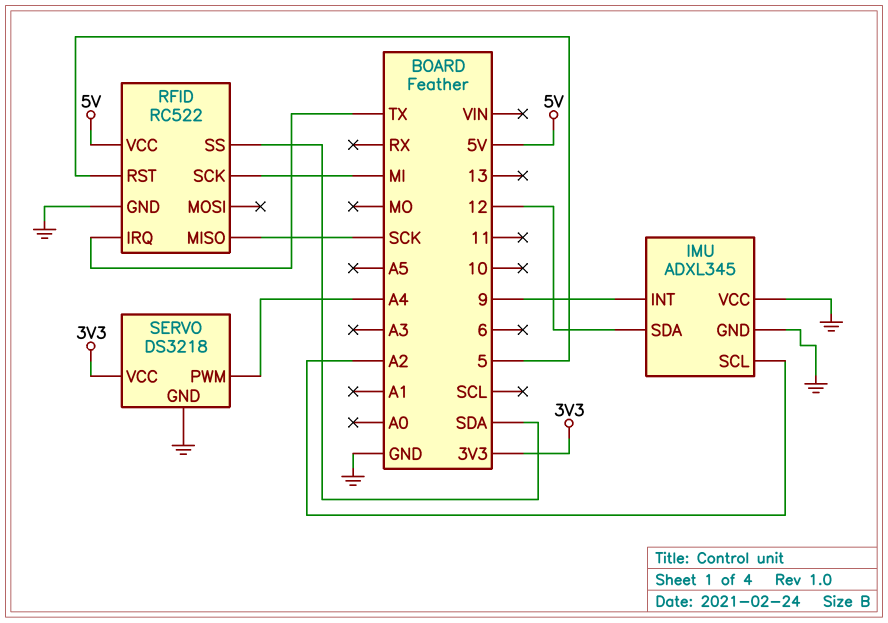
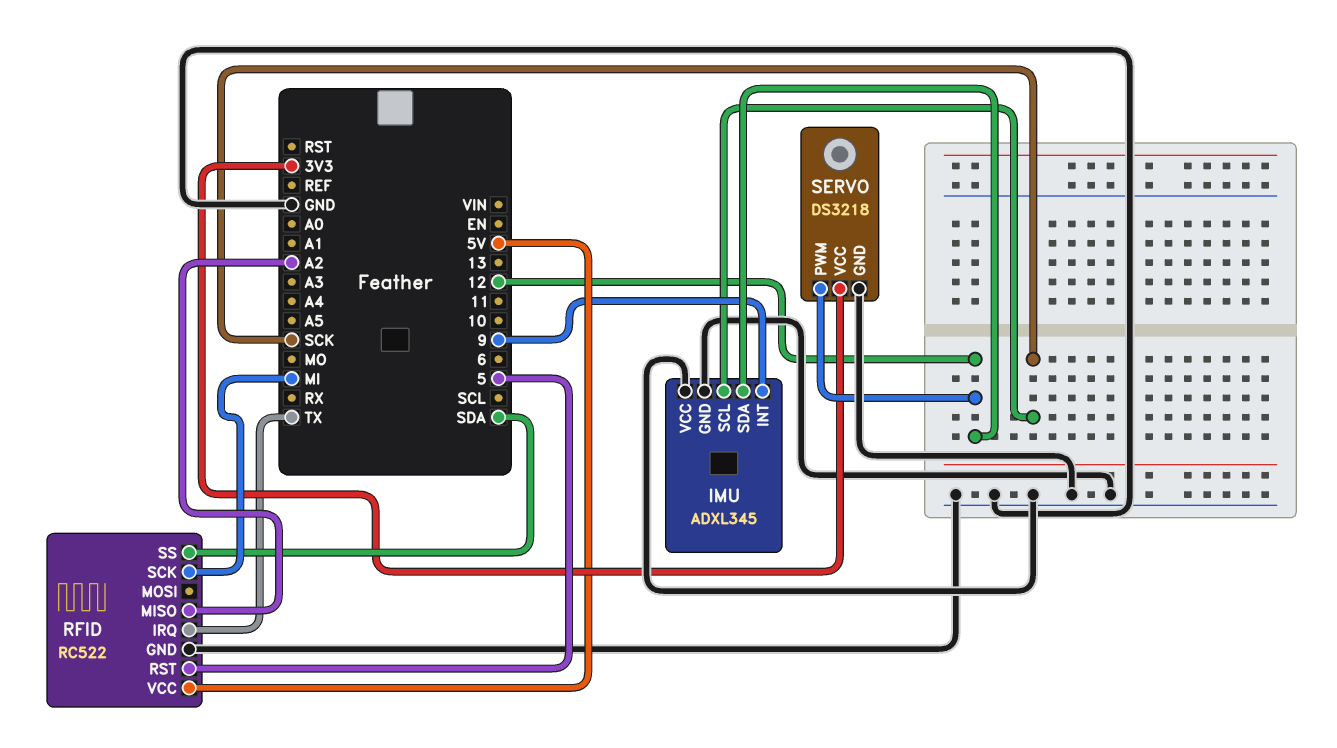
IMU pin SCL: A2 -> SCK
RFID pin MISO: SCK -> A2
SERVO pin PWM: A4 -> 12

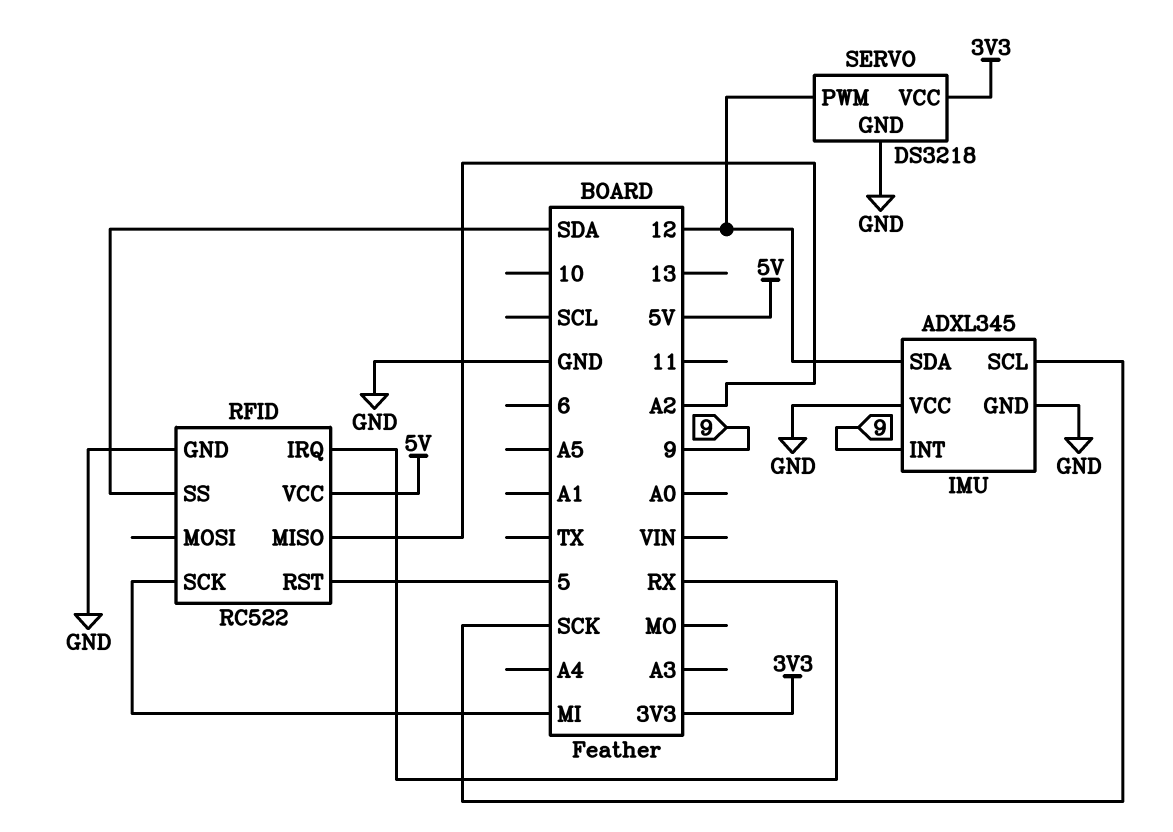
RFID pin IRQ: TX -> RX

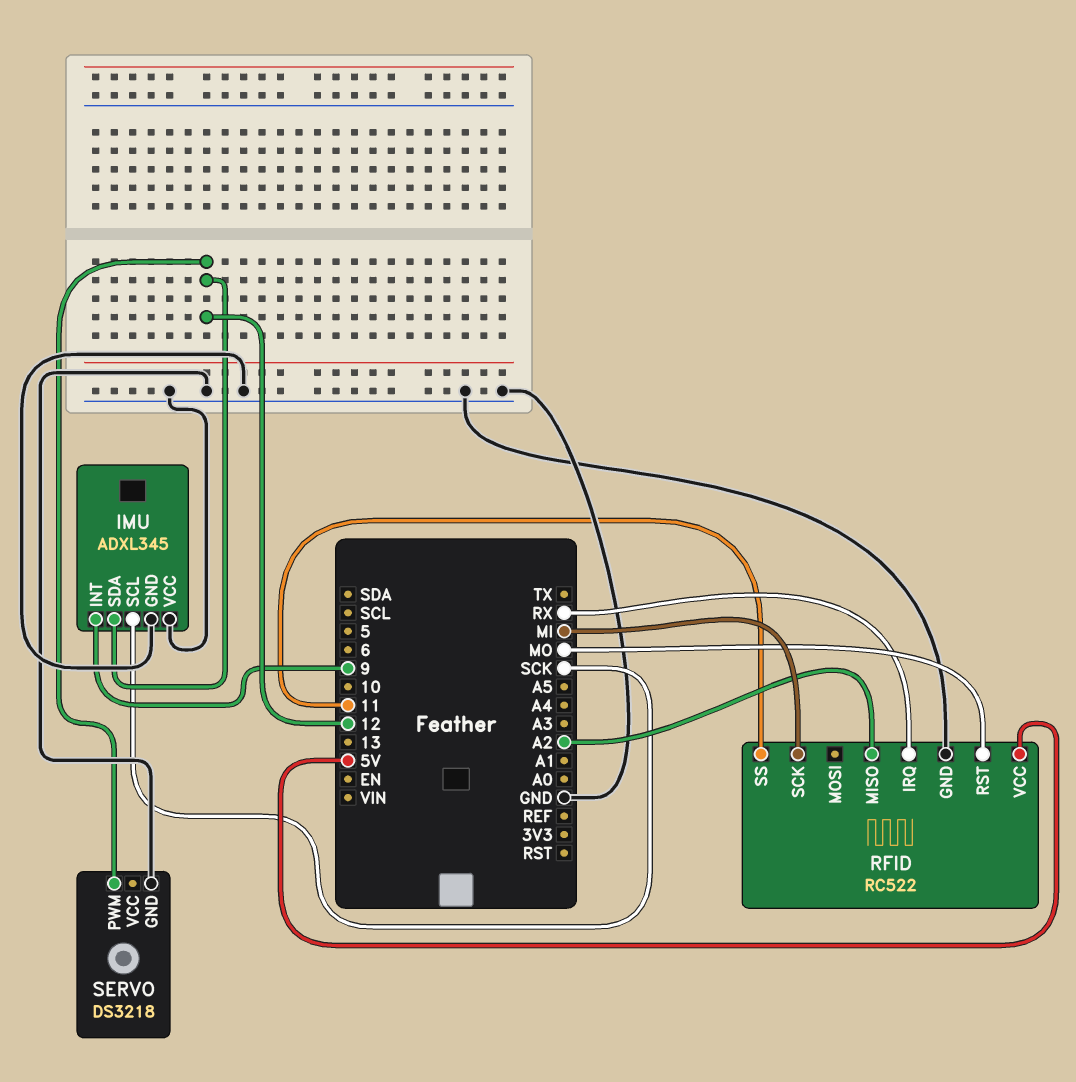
RFID pin RST: 5 -> MO
RFID pin SS: SDA -> 11
SERVO pin VCC: 3V3 -> none

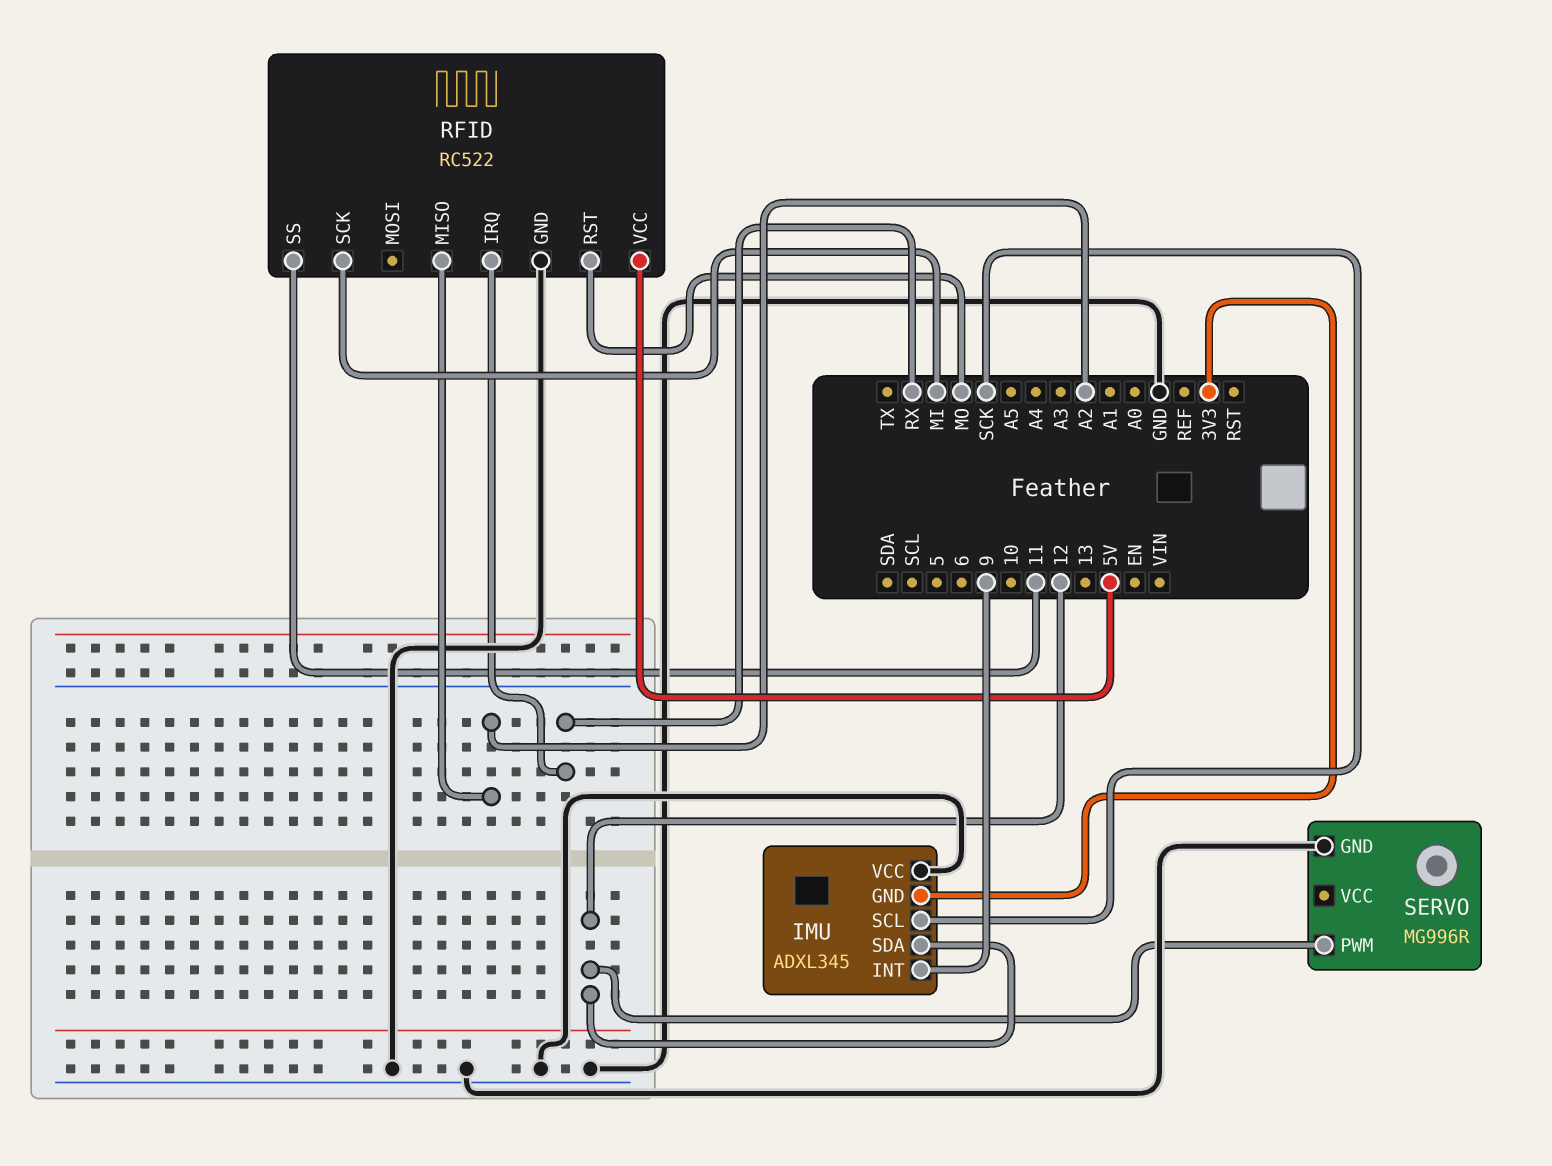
IMU pin GND: GND -> 3V3
SERVO: DS3218 -> MG996R

